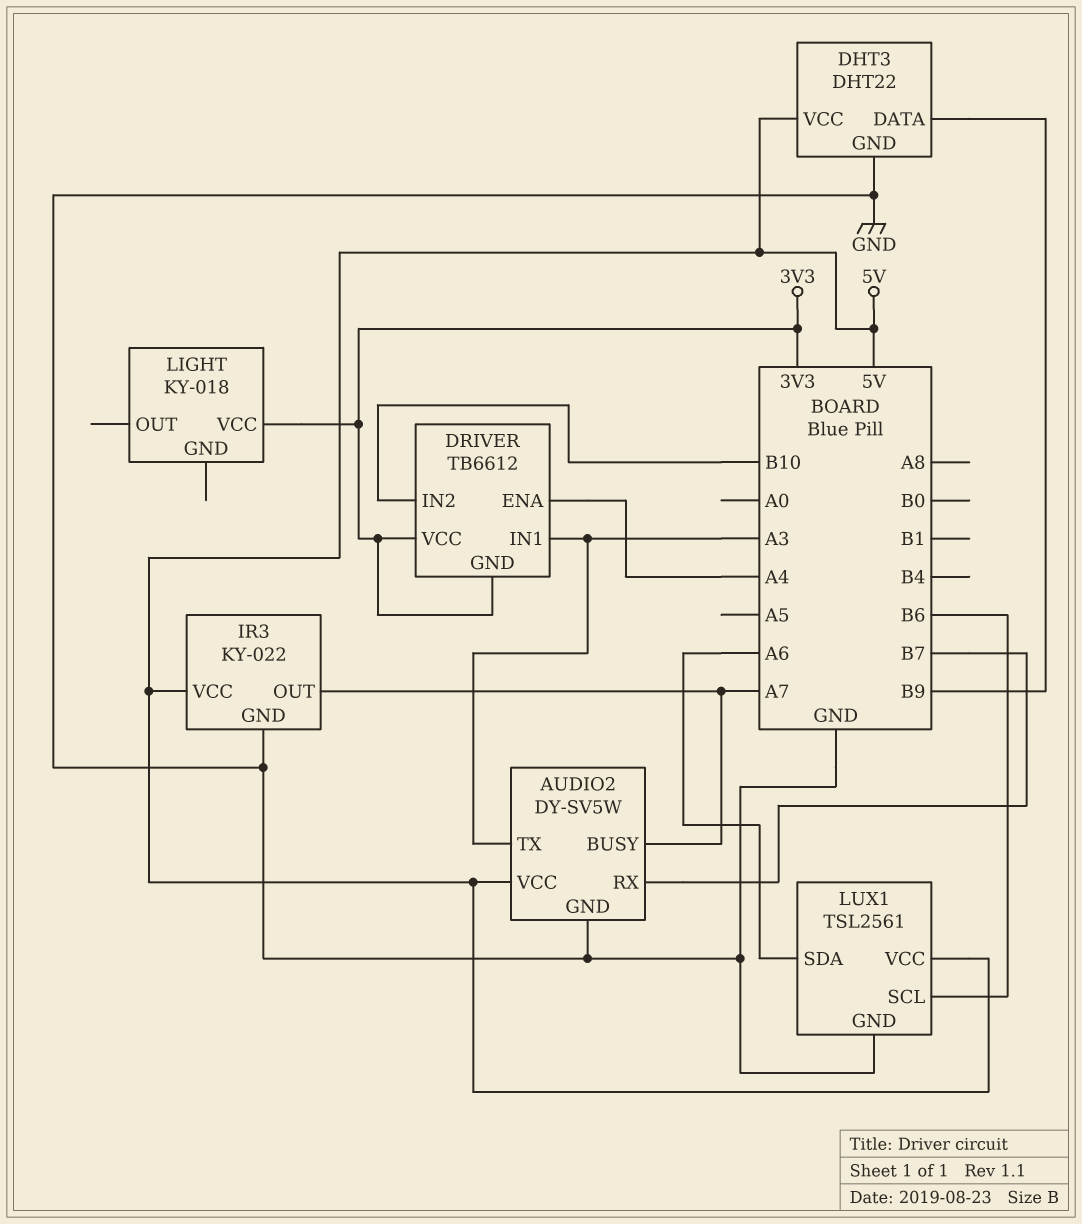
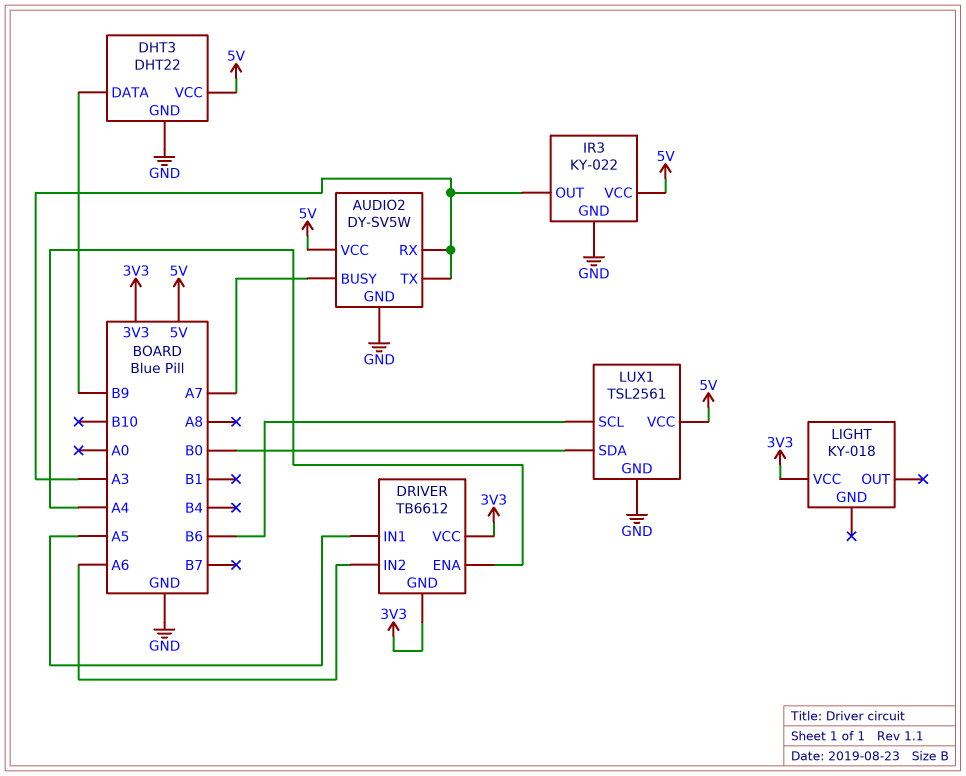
AUDIO2 pin RX: B7 -> A3
DRIVER pin IN1: A3 -> A5
DRIVER pin IN2: B10 -> A6
IR3 pin OUT: A7 -> A3
LUX1 pin SDA: A6 -> B0

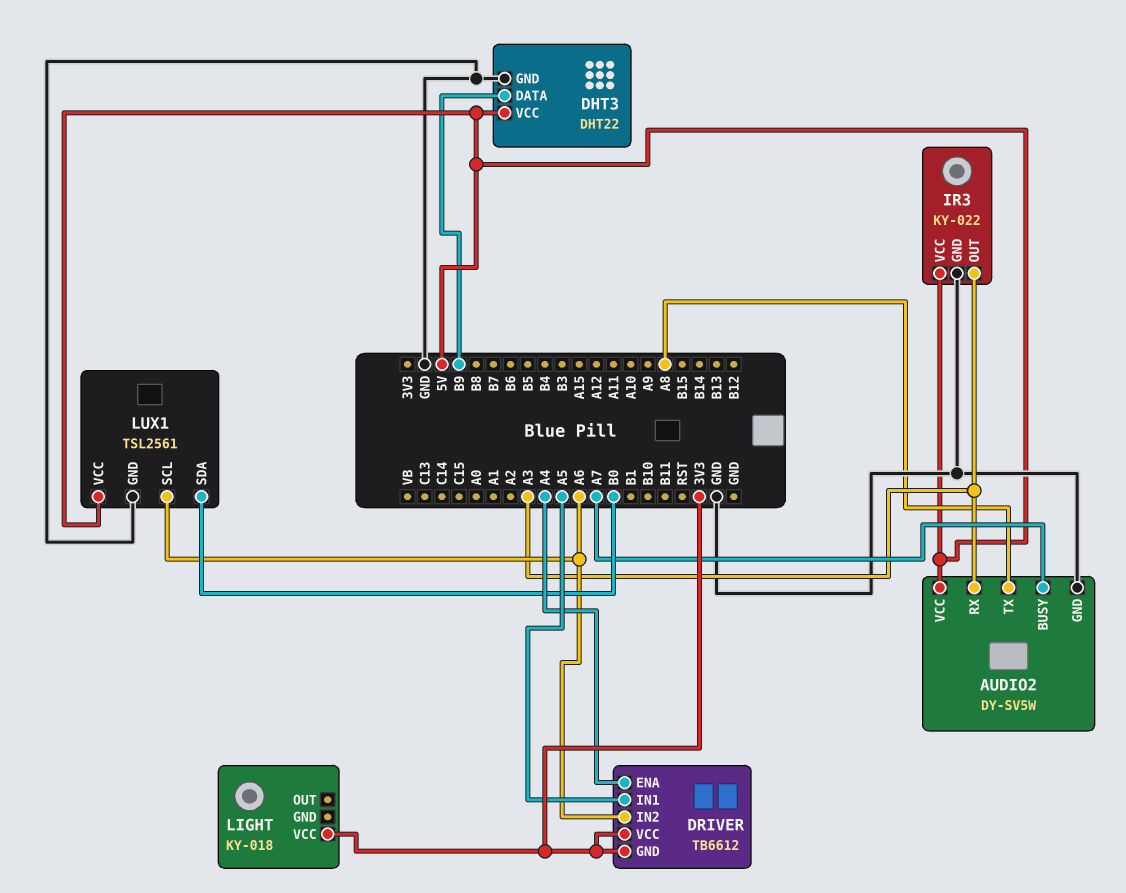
AUDIO2 pin TX: A3 -> A8
LUX1 pin SCL: B6 -> A6

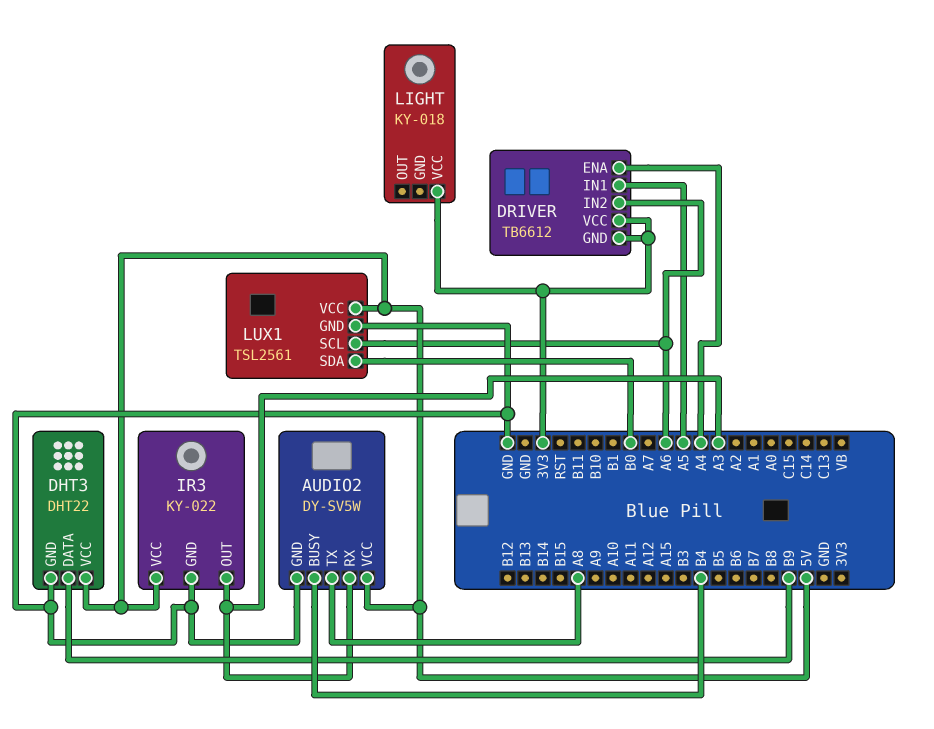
AUDIO2 pin BUSY: A7 -> B4

